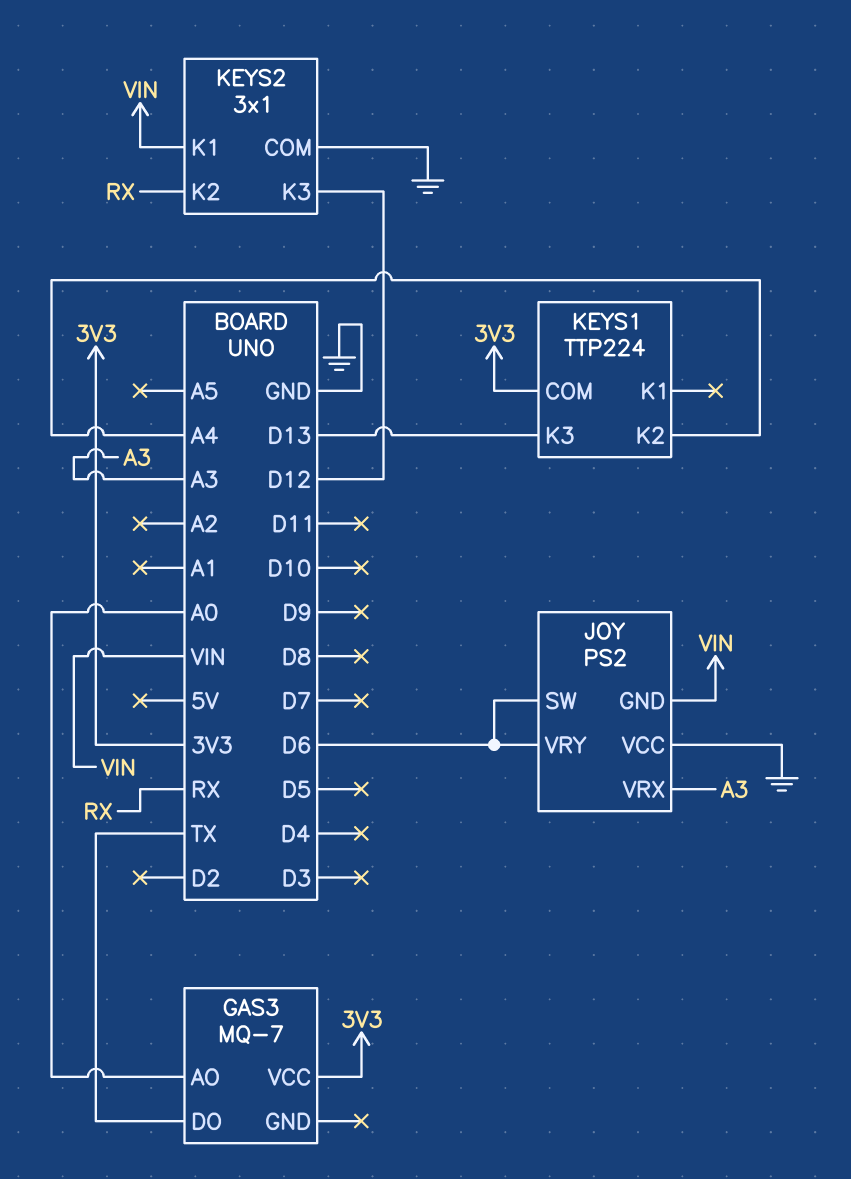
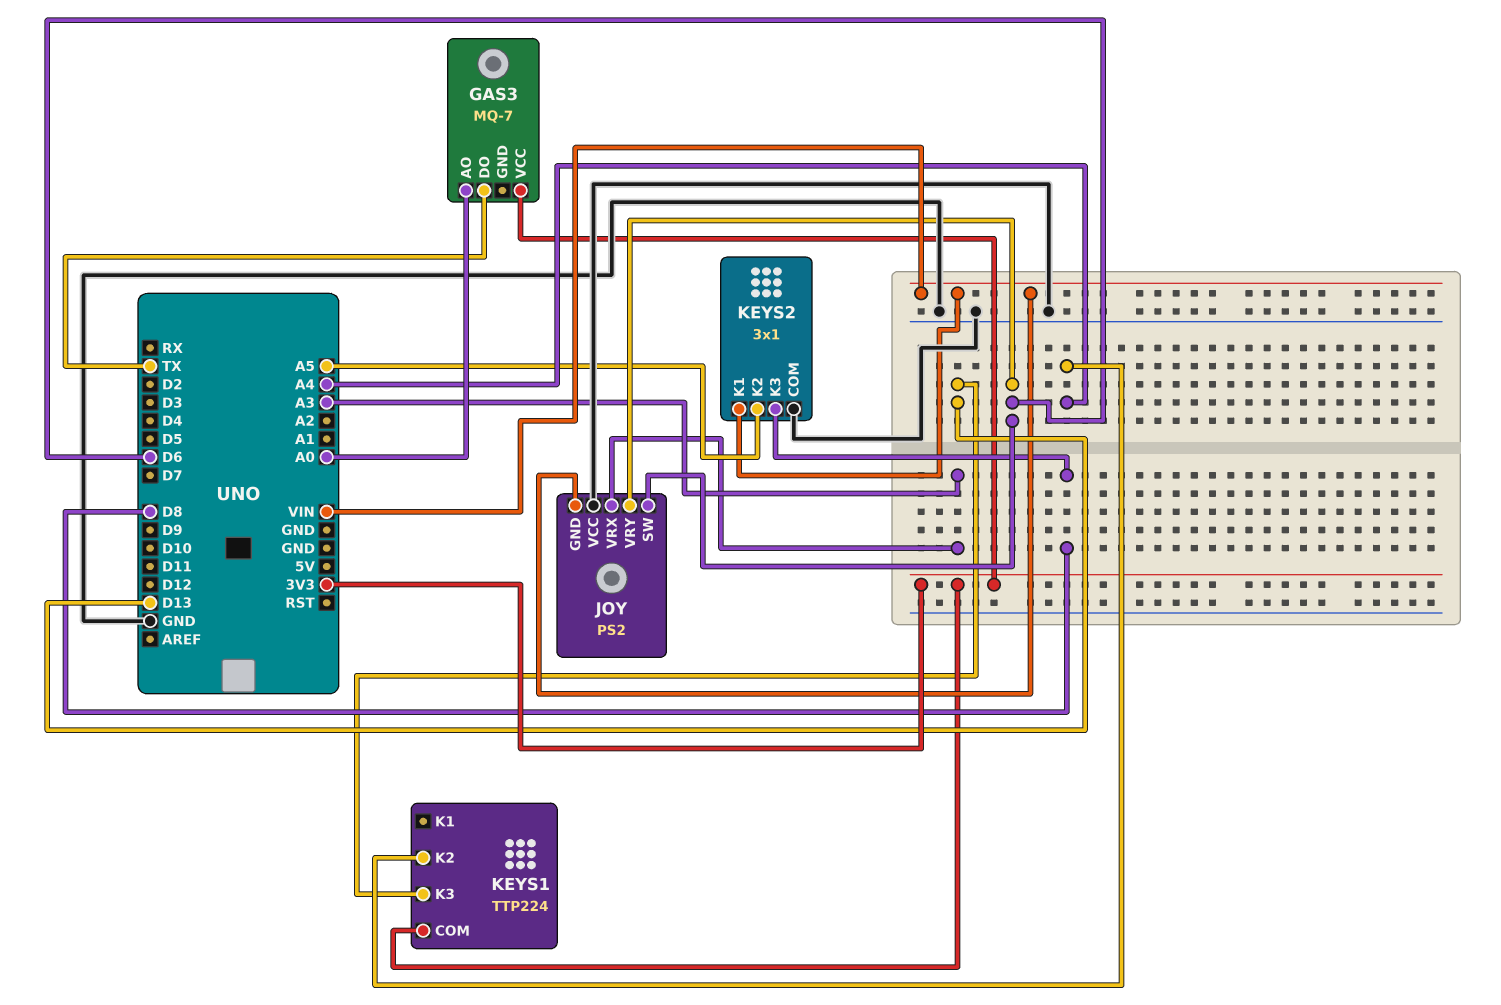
KEYS2 pin K2: RX -> A5
KEYS2 pin K3: D12 -> D8

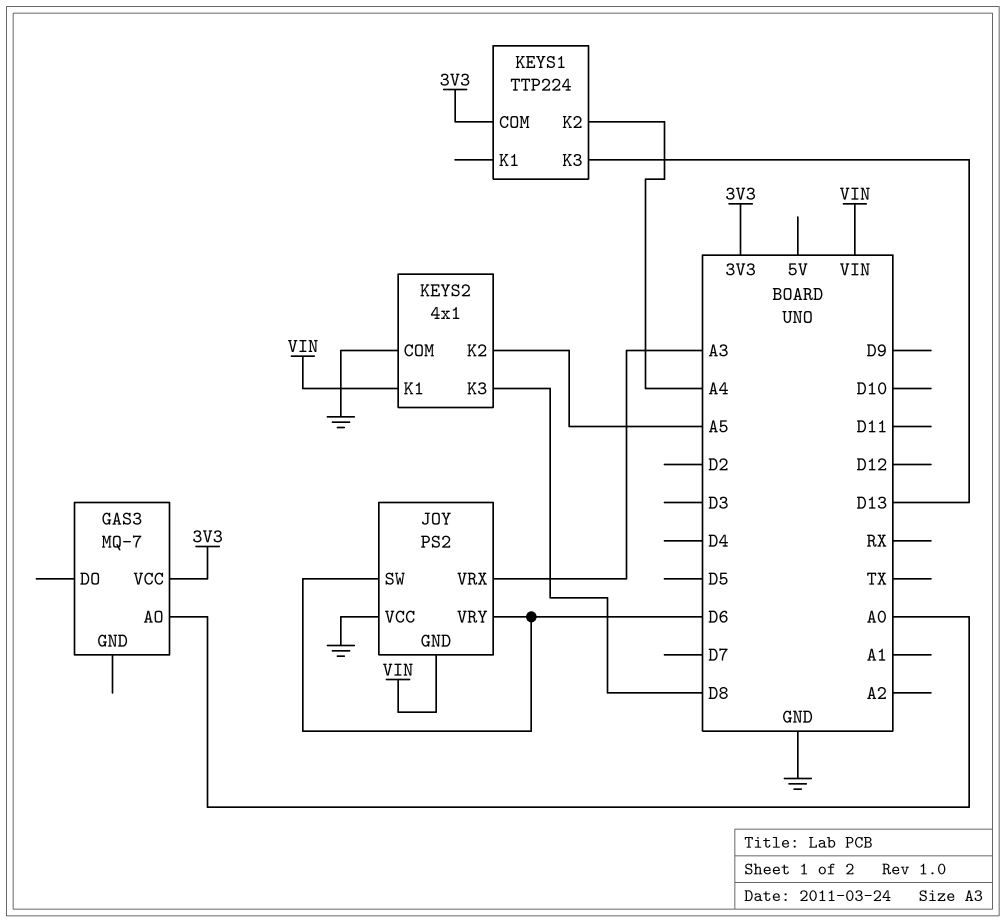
GAS3 pin DO: TX -> none
KEYS2: 3x1 -> 4x1

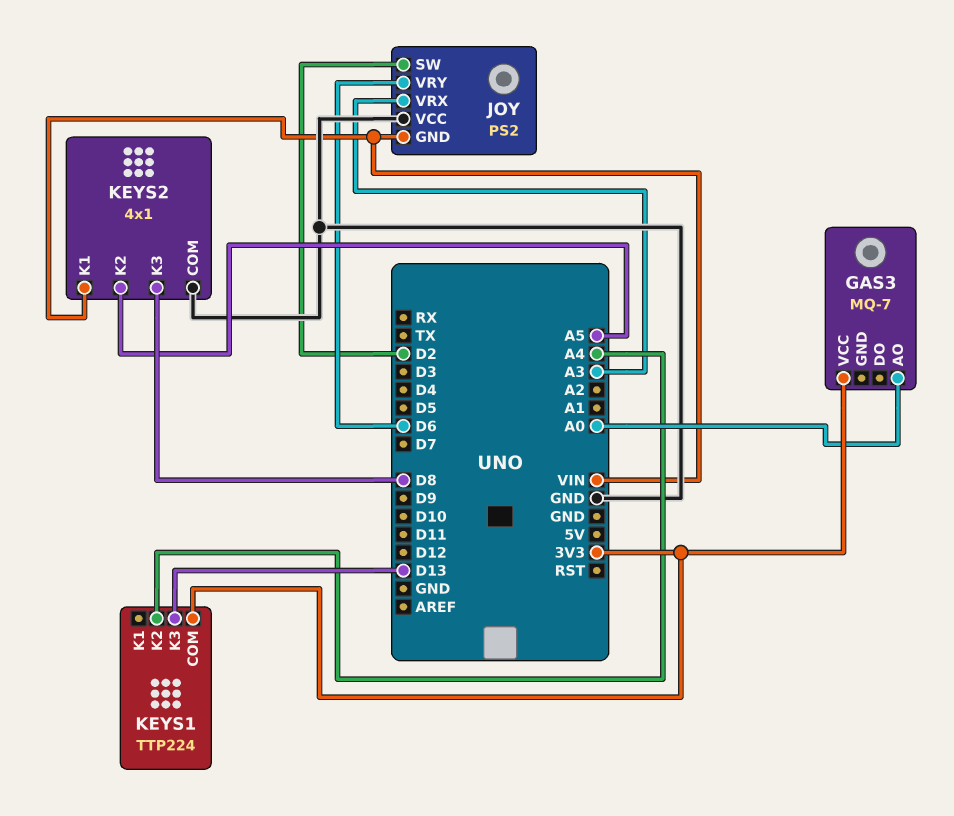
JOY pin SW: D6 -> D2

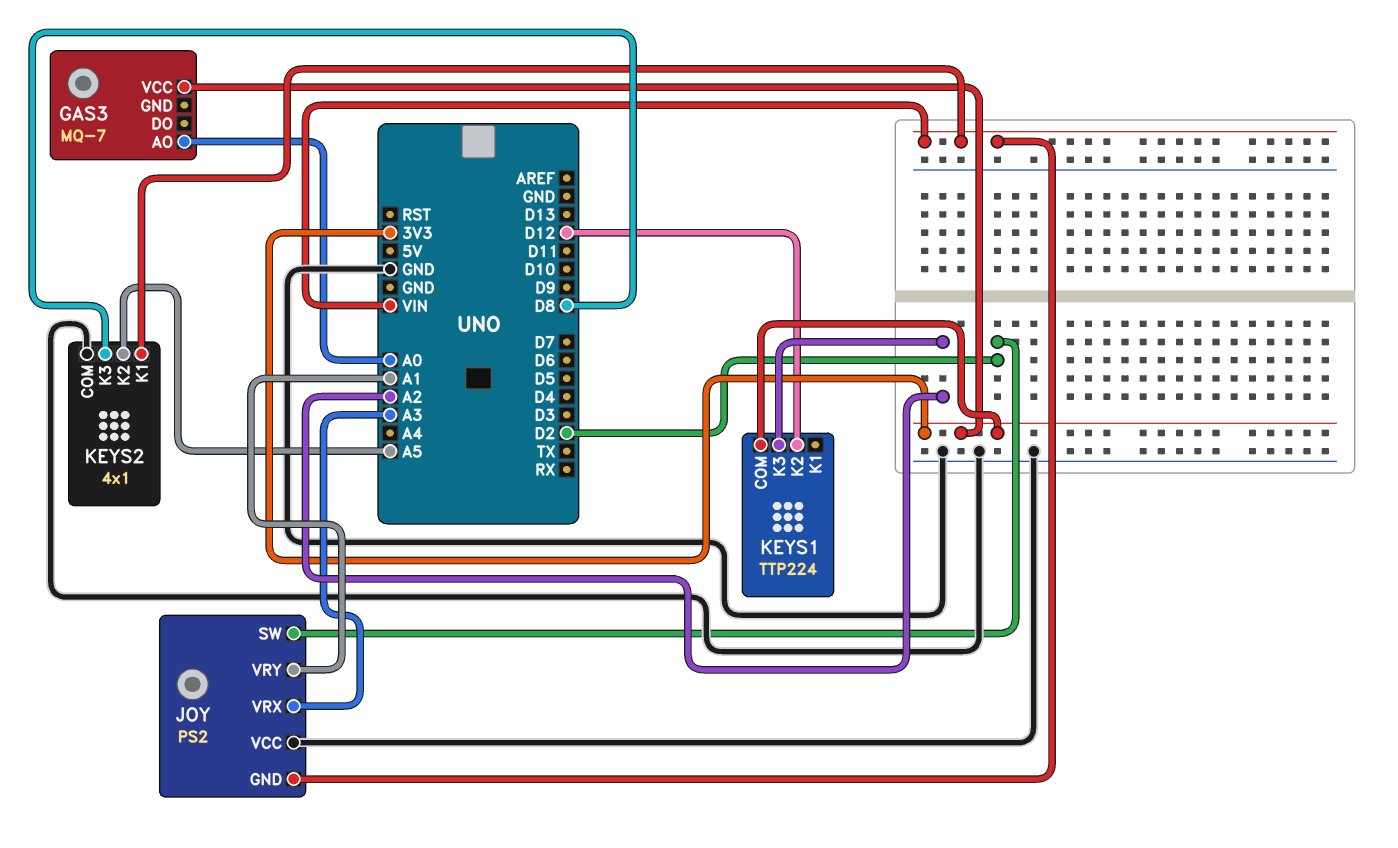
JOY pin VRY: D6 -> A1
KEYS1 pin K2: A4 -> D12
KEYS1 pin K3: D13 -> A2

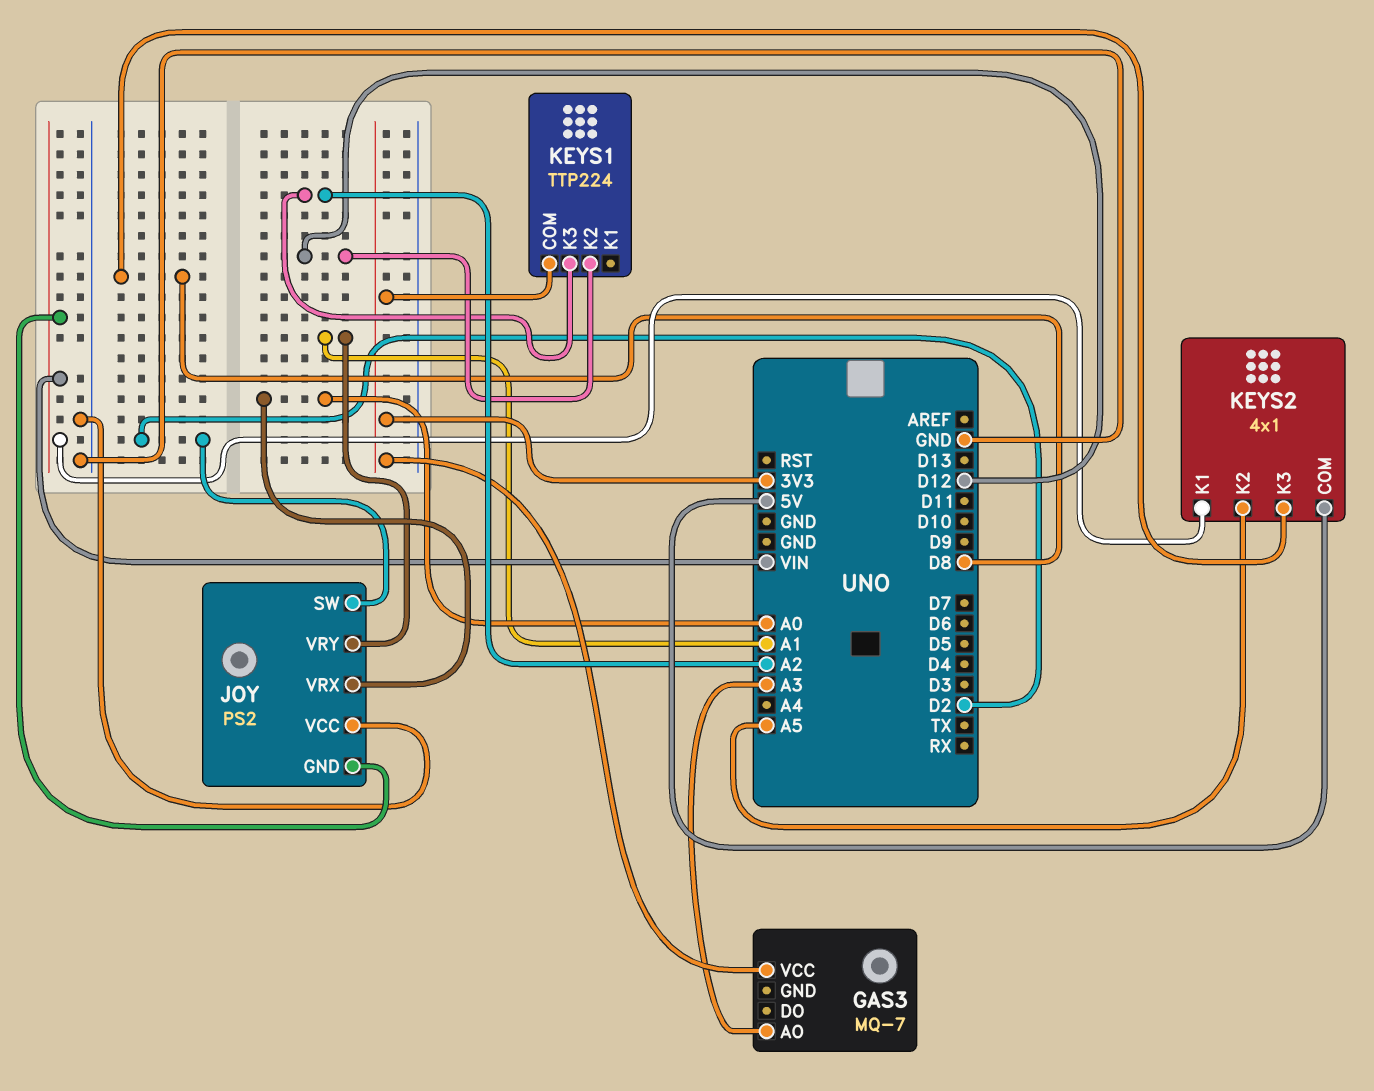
GAS3 pin AO: A0 -> A3
JOY pin VRX: A3 -> A0
KEYS2 pin COM: GND -> 5V

